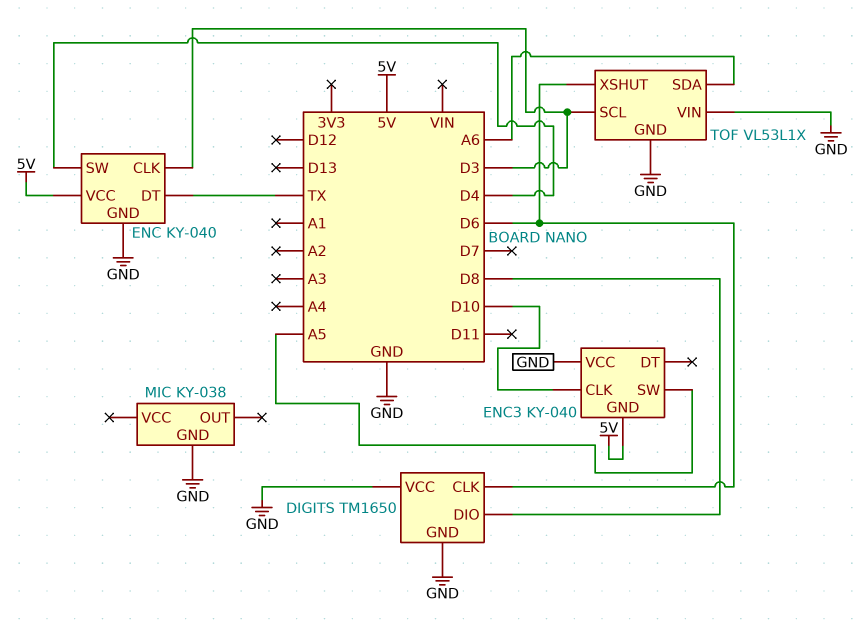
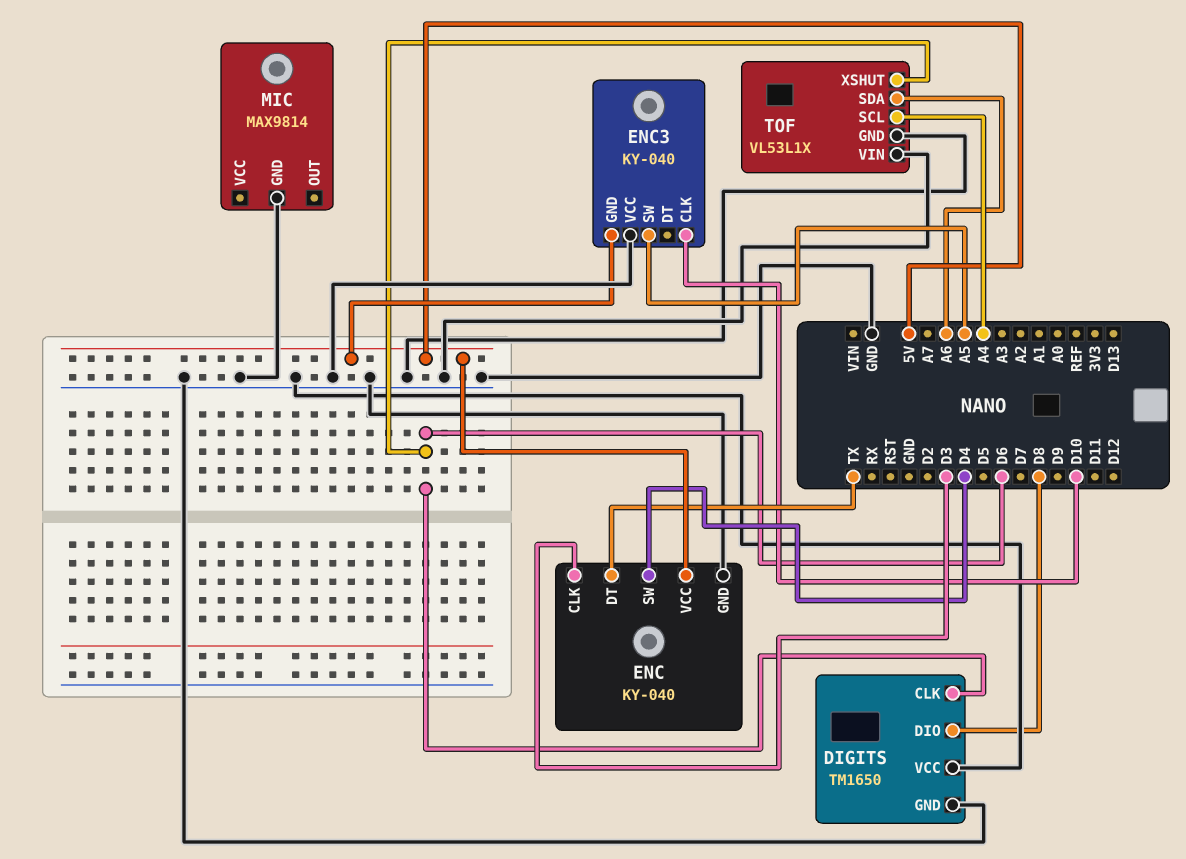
MIC: KY-038 -> MAX9814
TOF pin SCL: D3 -> A4

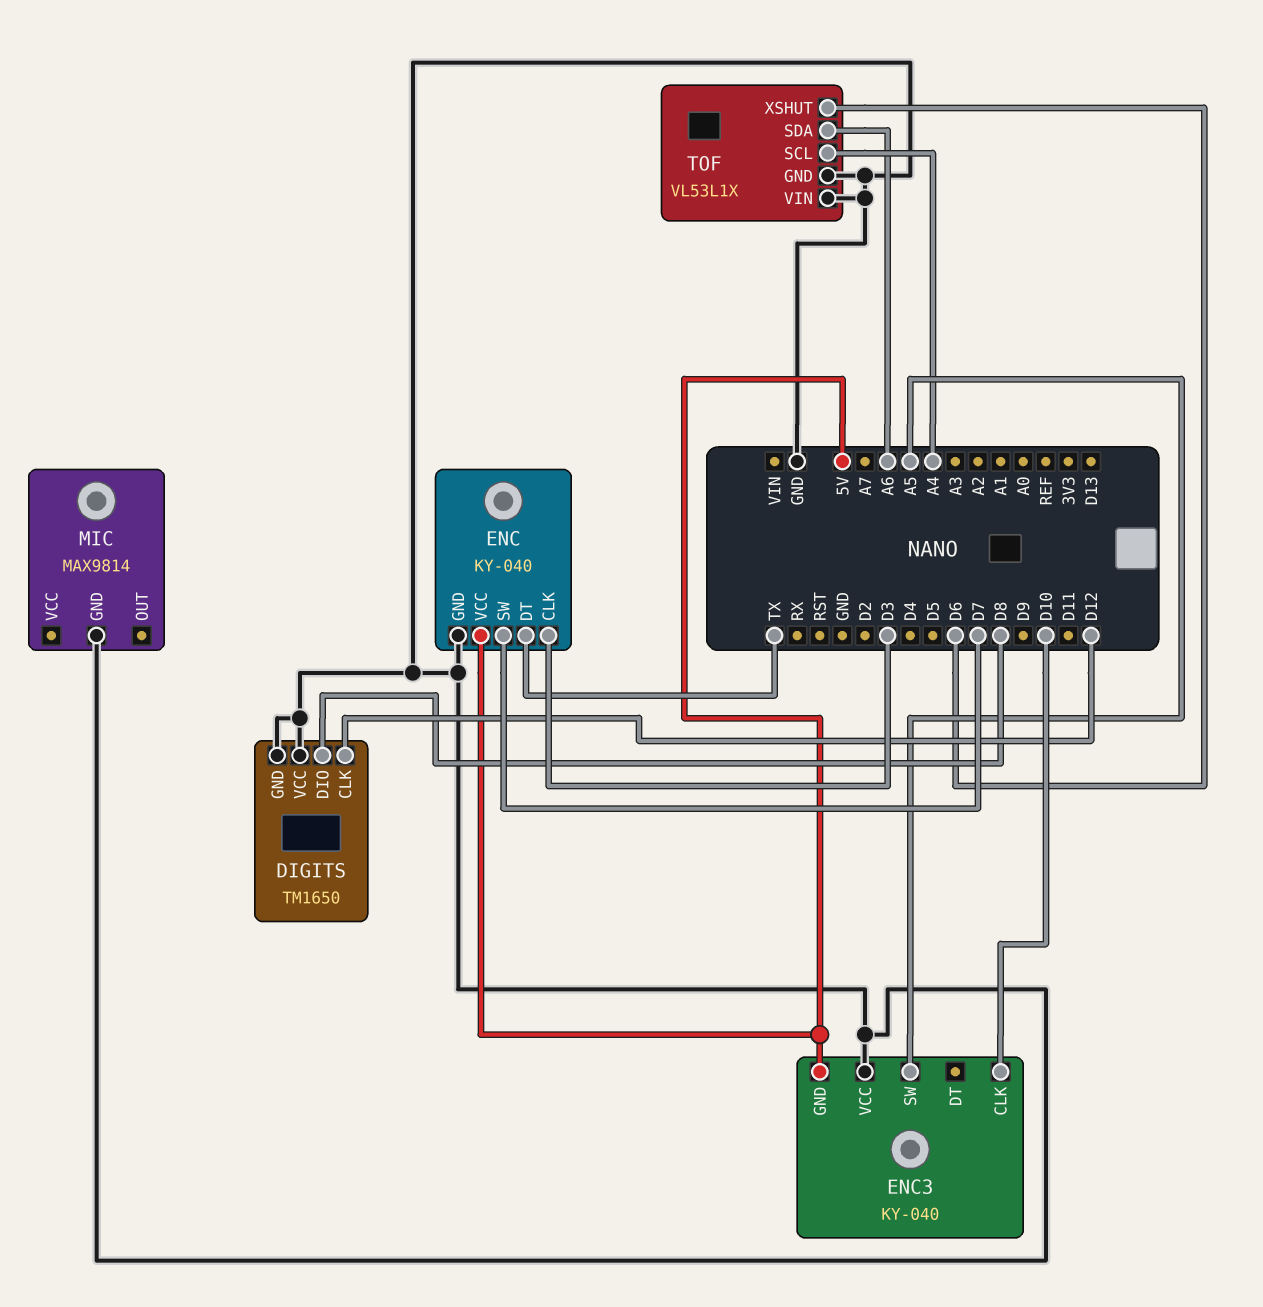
DIGITS pin CLK: D6 -> D12
ENC pin SW: D4 -> D7

